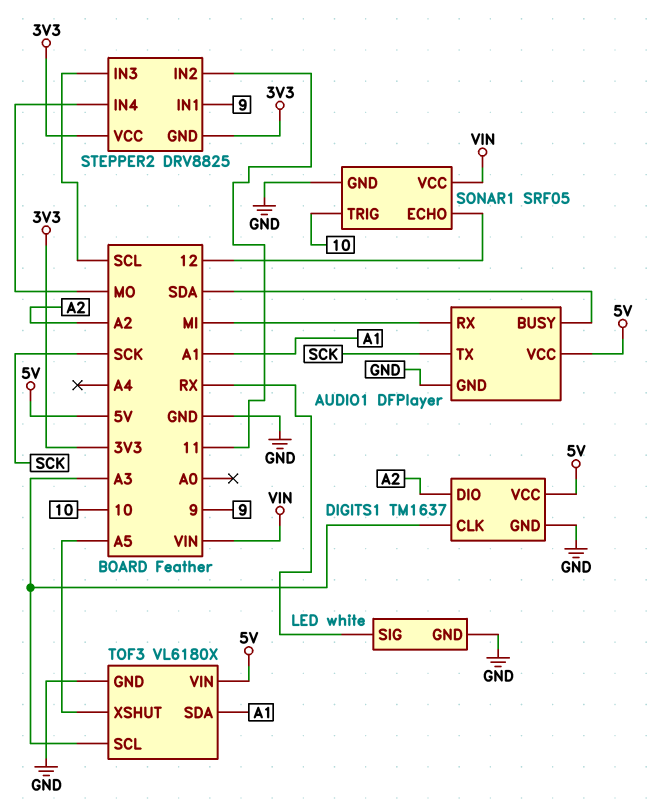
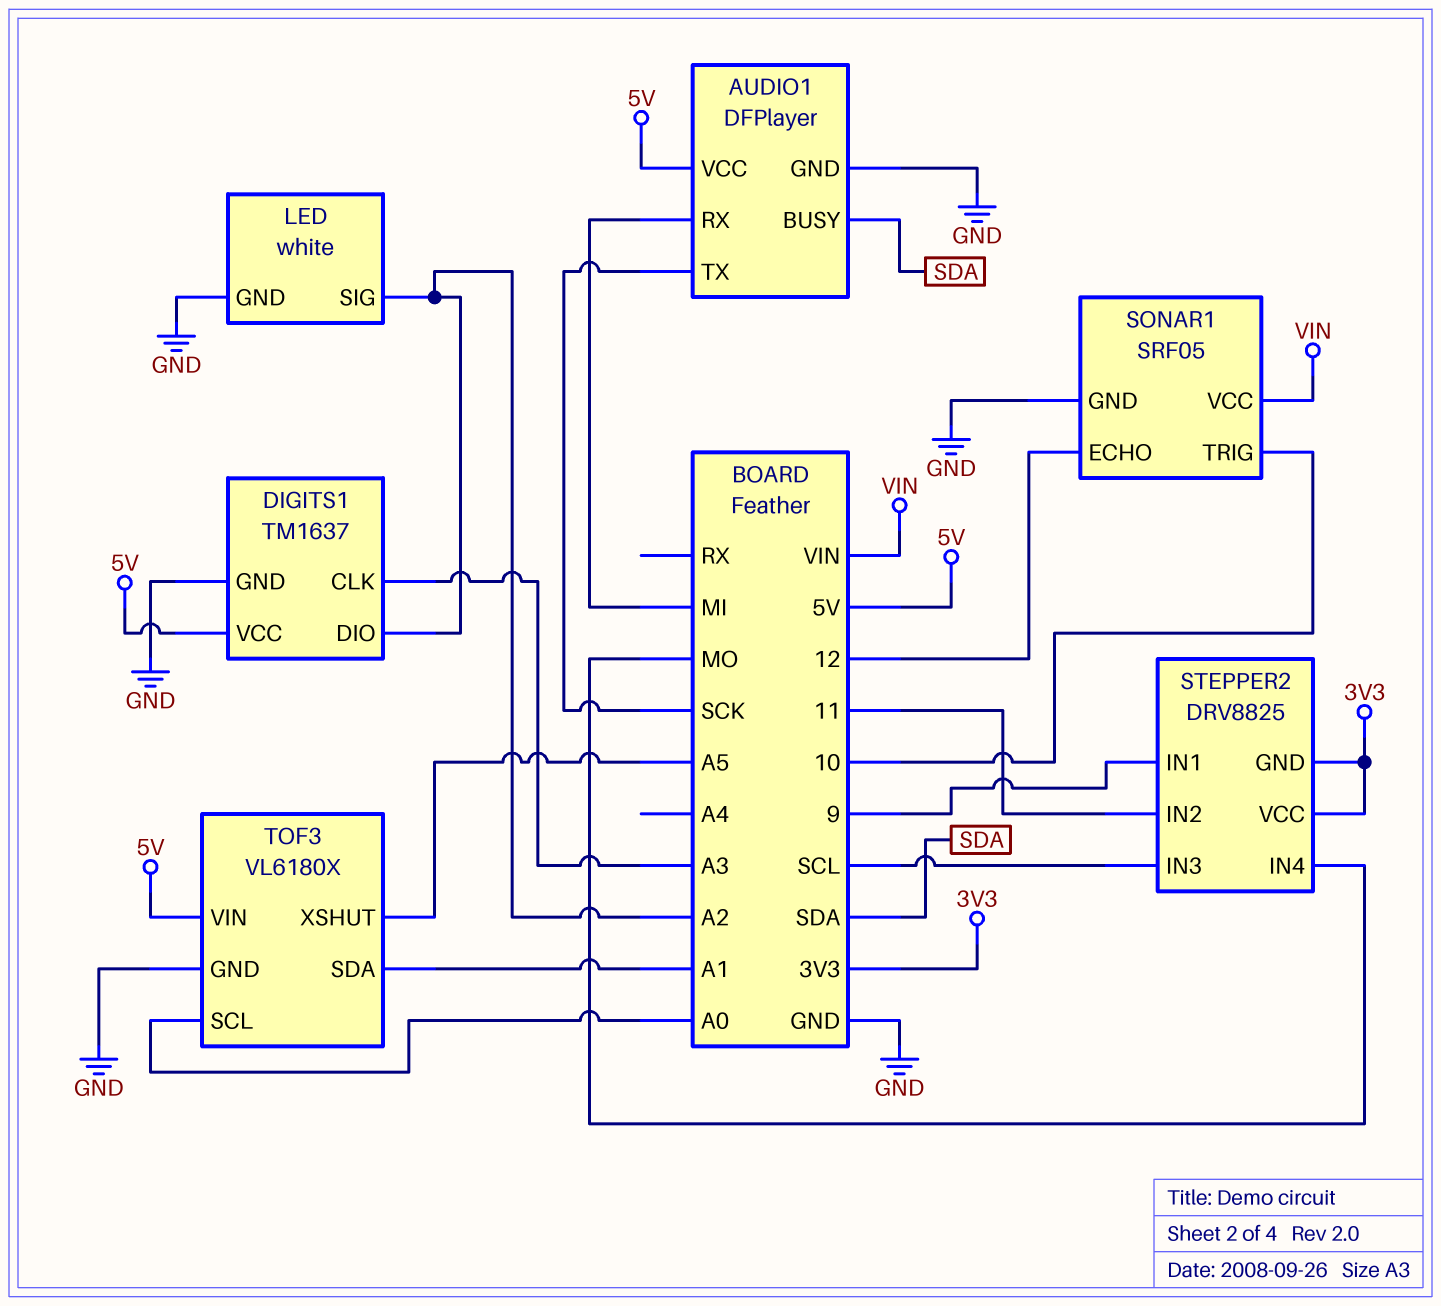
LED pin SIG: RX -> A2
TOF3 pin SCL: A3 -> A0

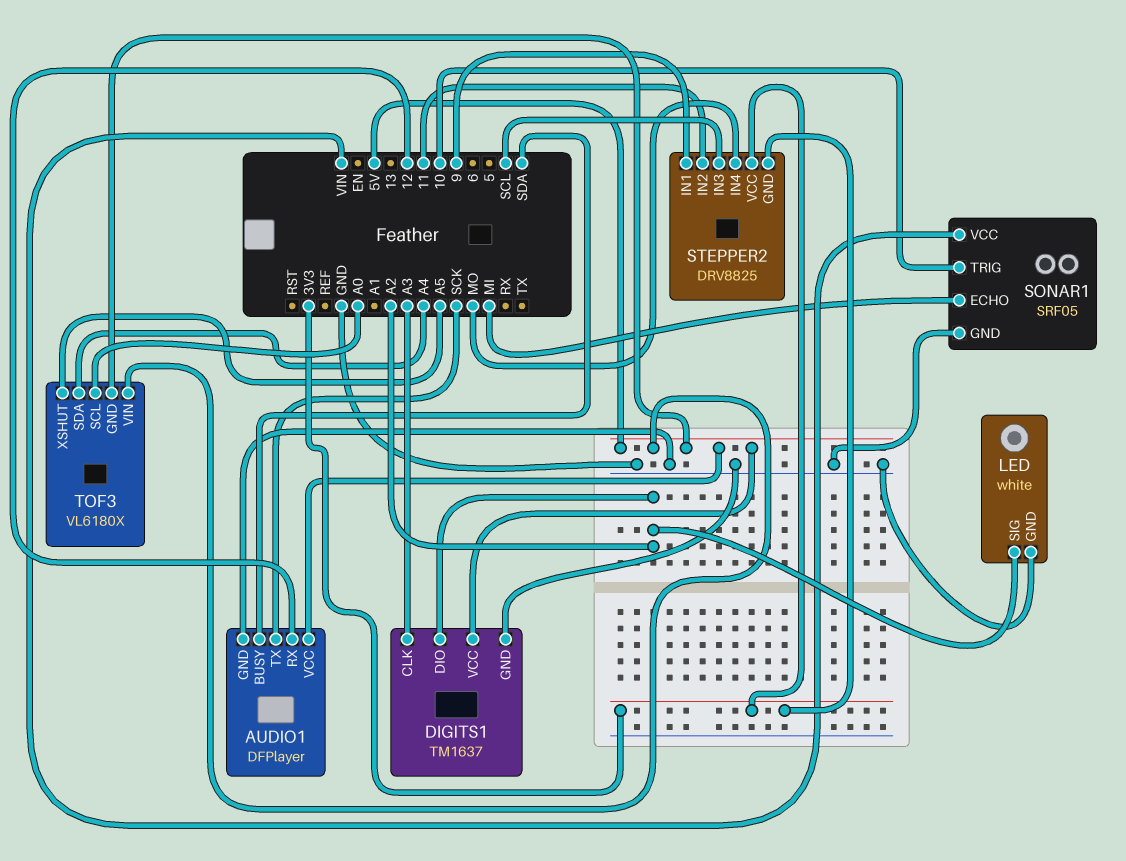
AUDIO1 pin RX: MI -> 12
SONAR1 pin ECHO: 12 -> MI
TOF3 pin GND: GND -> 5V
TOF3 pin SDA: A1 -> A4

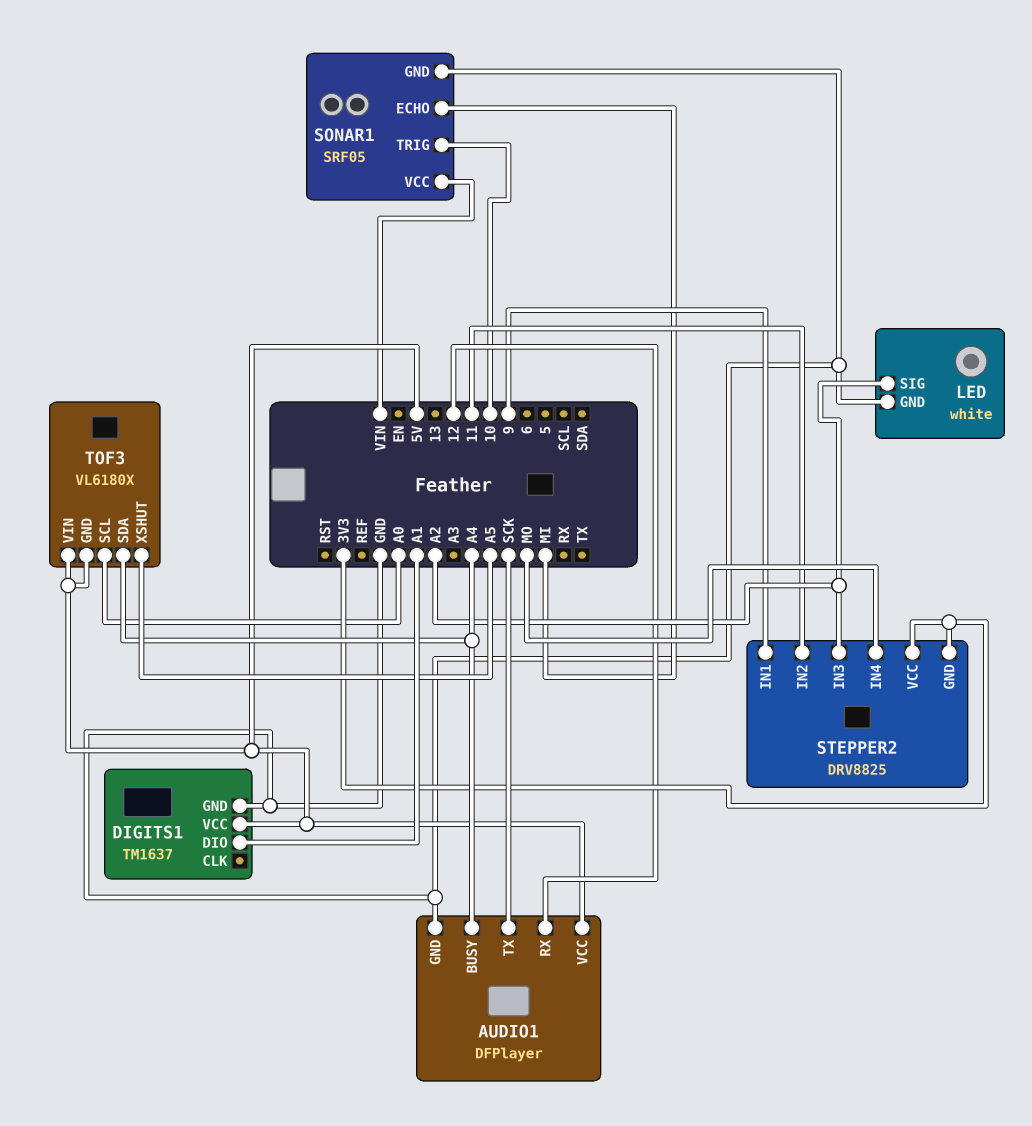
AUDIO1 pin BUSY: SDA -> A4
DIGITS1 pin CLK: A3 -> none
DIGITS1 pin DIO: A2 -> A1
STEPPER2 pin IN3: SCL -> A2

